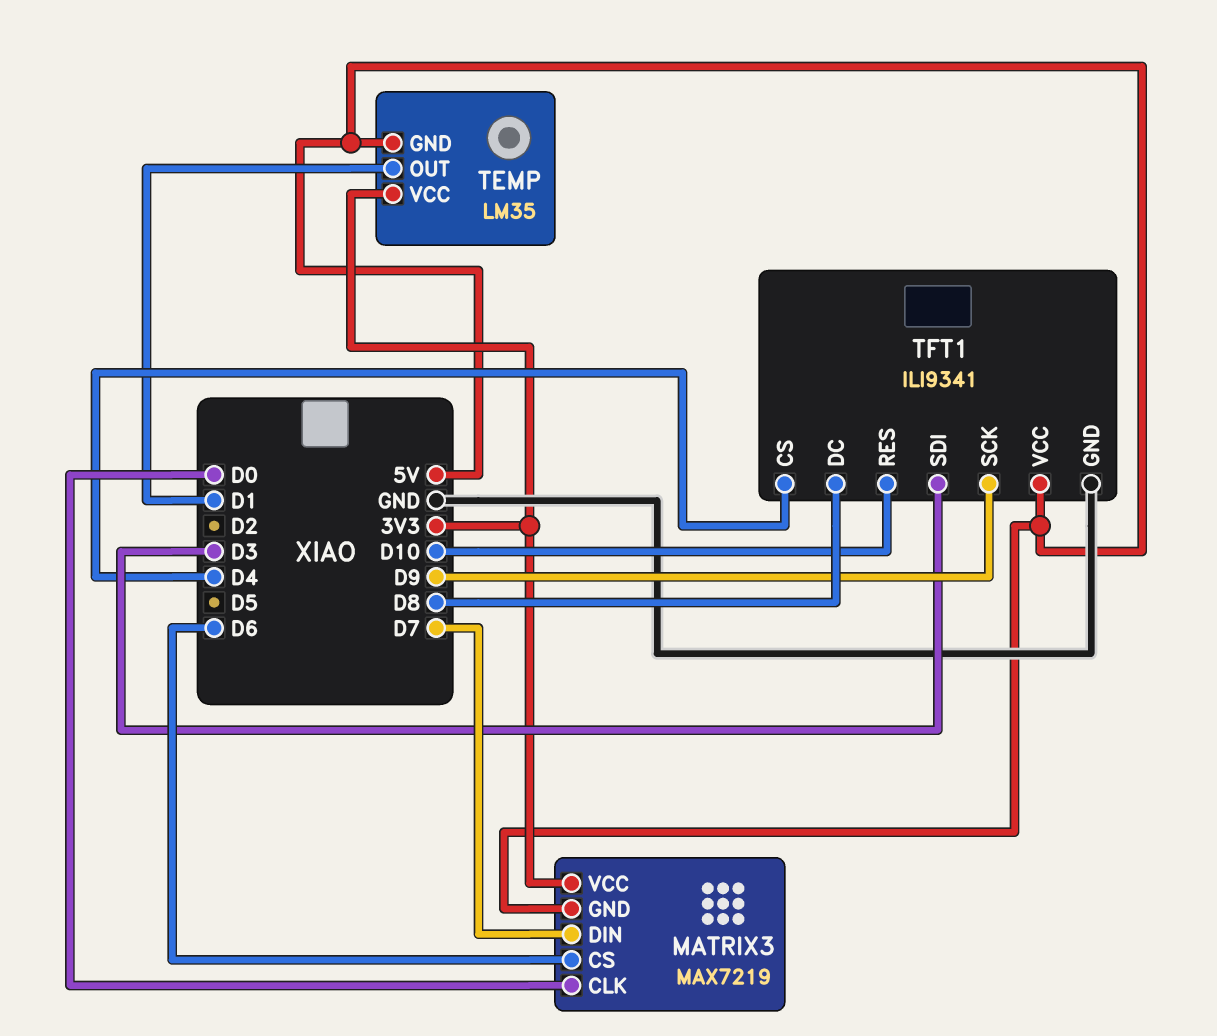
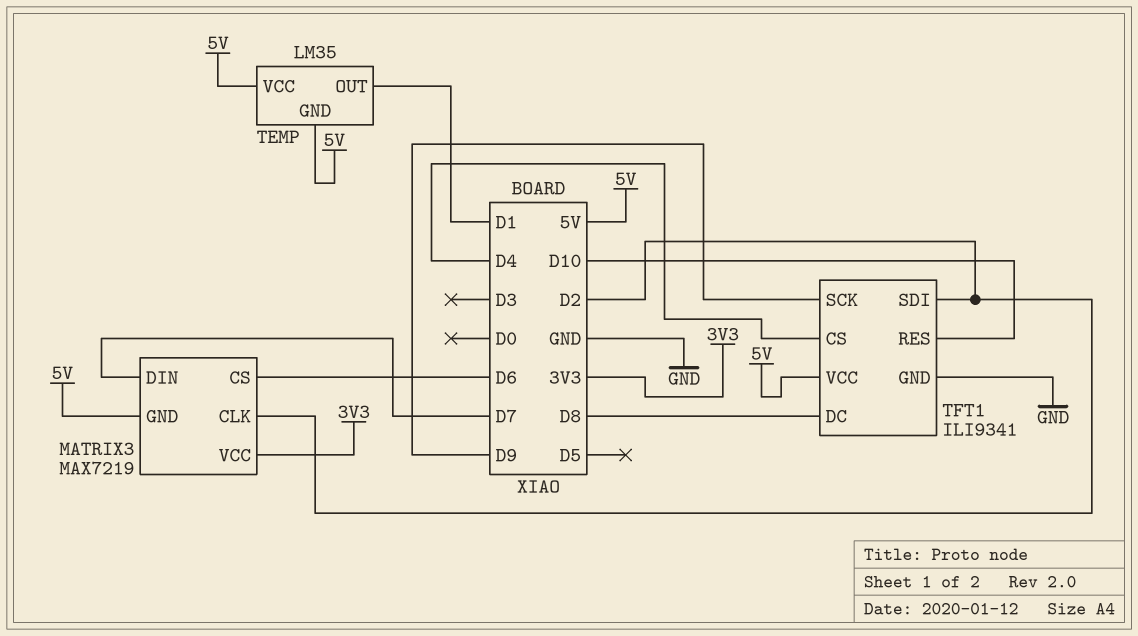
MATRIX3 pin CLK: D0 -> D2
TEMP pin VCC: 3V3 -> 5V
TFT1 pin SDI: D3 -> D2

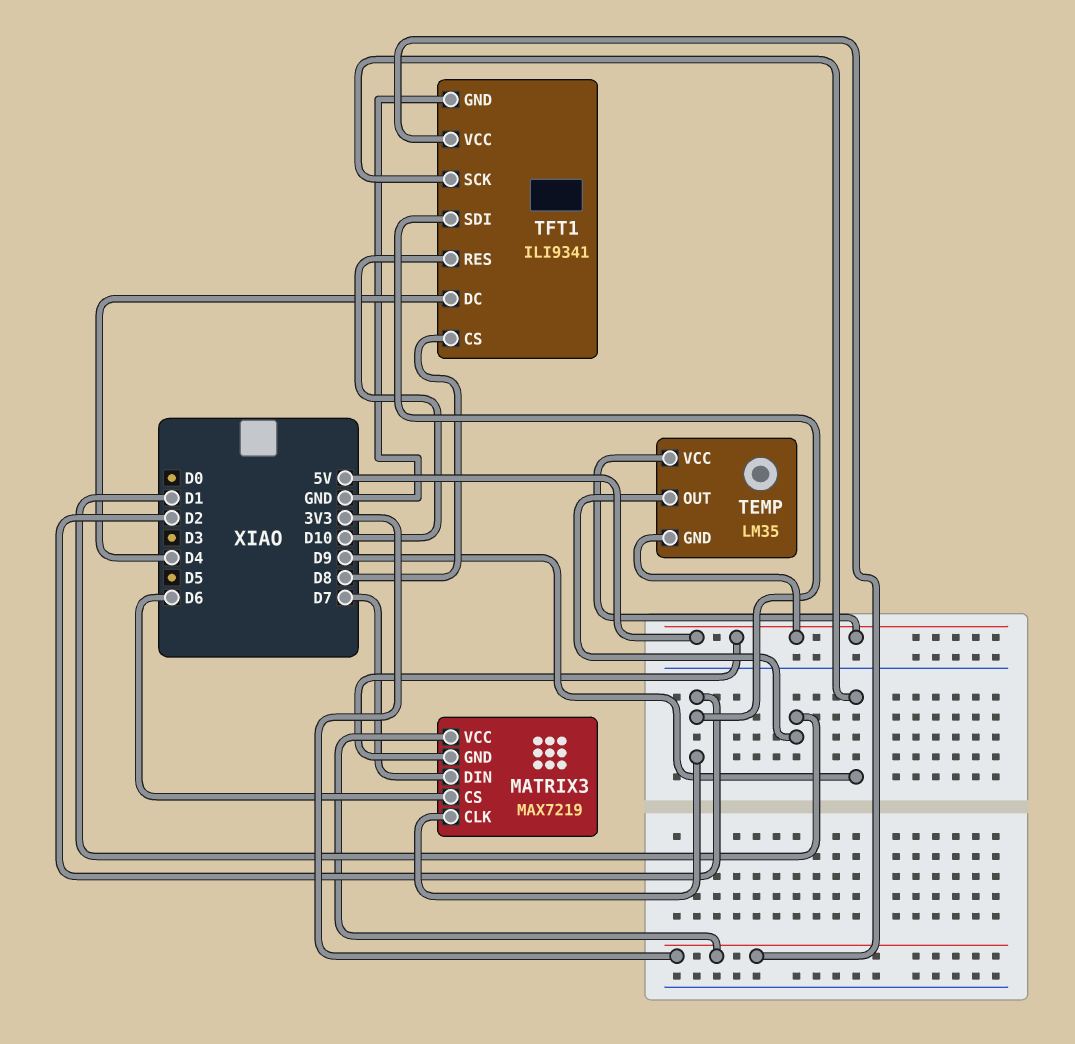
TFT1 pin CS: D4 -> D8
TFT1 pin DC: D8 -> D4
TFT1 pin VCC: 5V -> 3V3

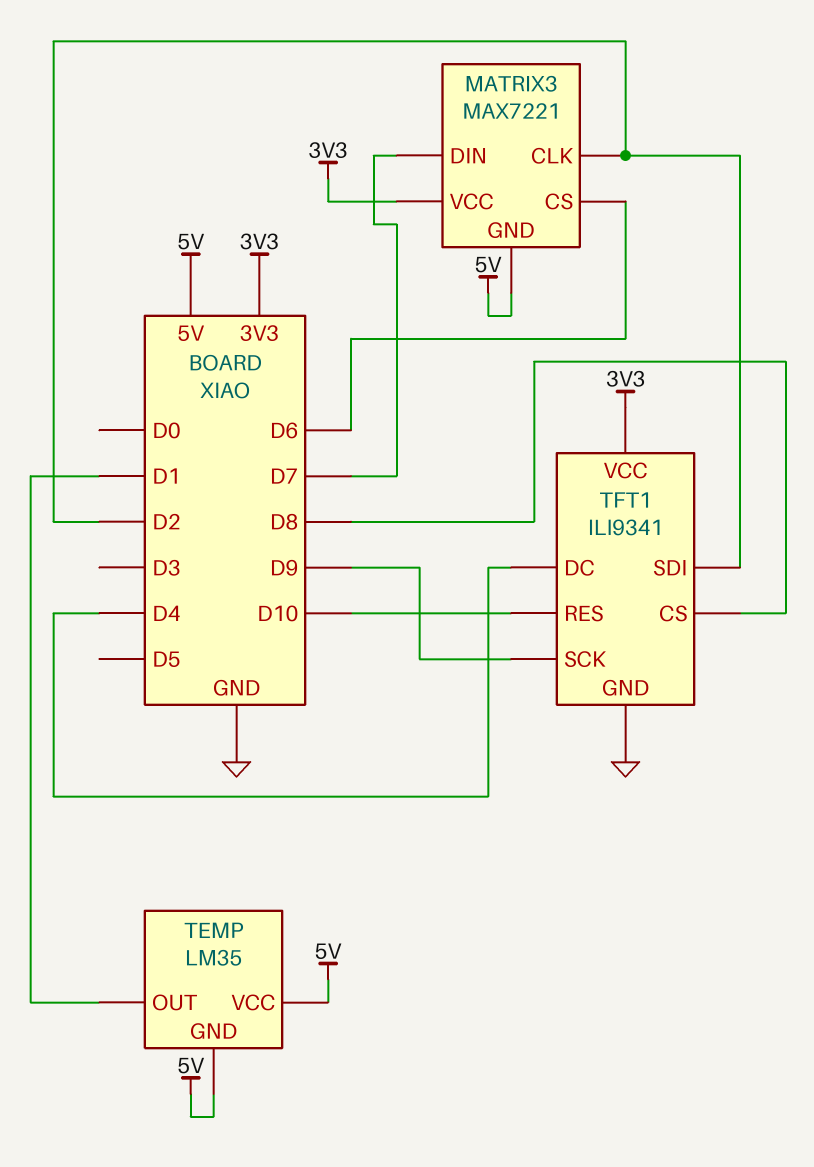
MATRIX3: MAX7219 -> MAX7221

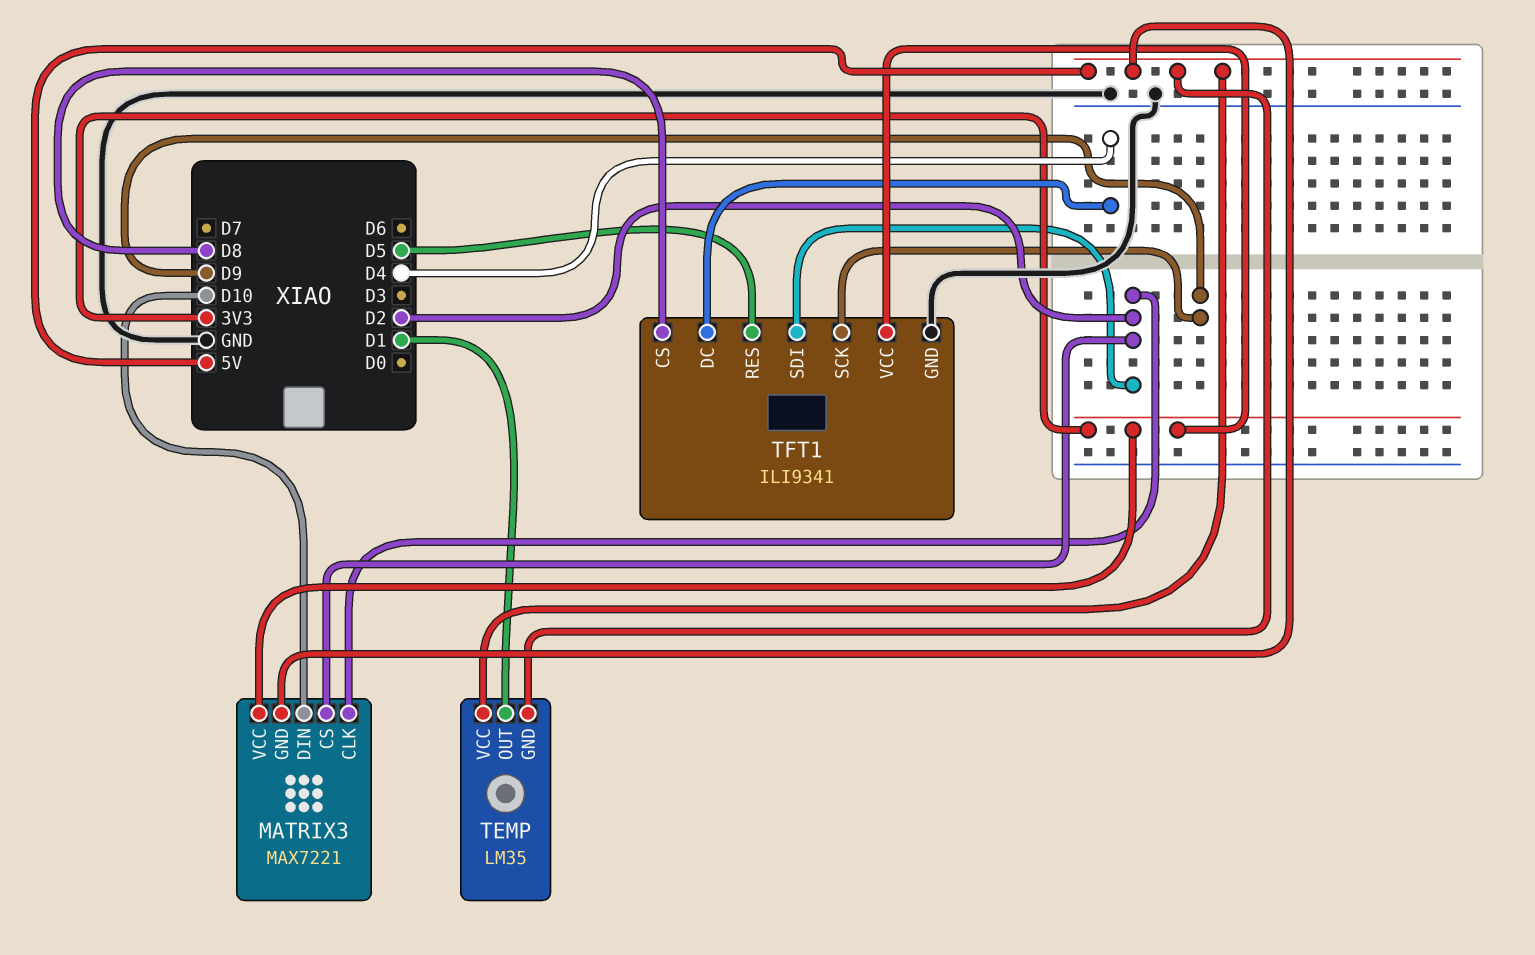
MATRIX3 pin CS: D6 -> D2
MATRIX3 pin DIN: D7 -> D10
TFT1 pin RES: D10 -> D5

